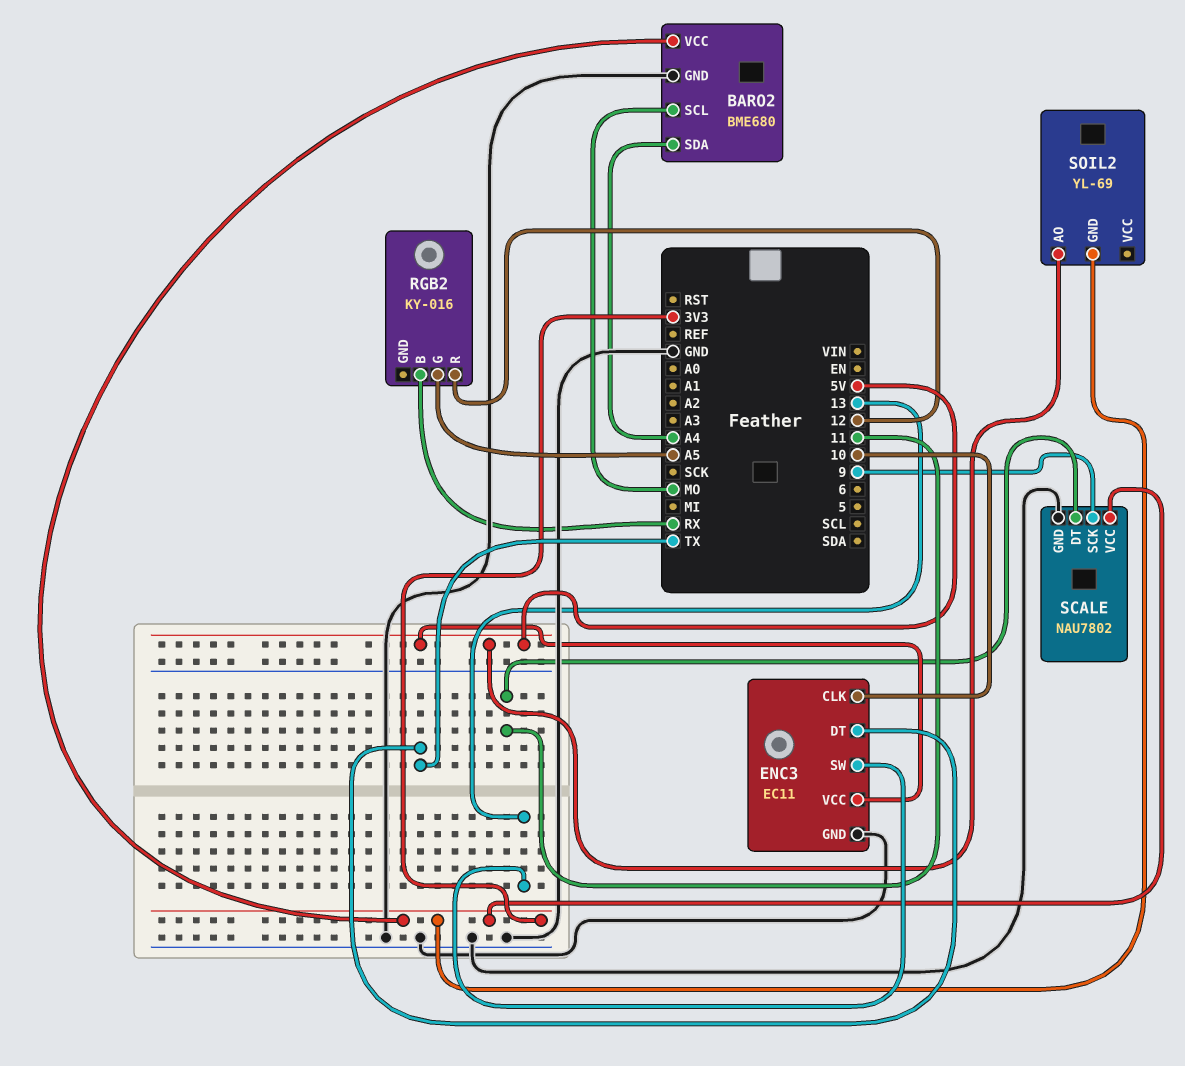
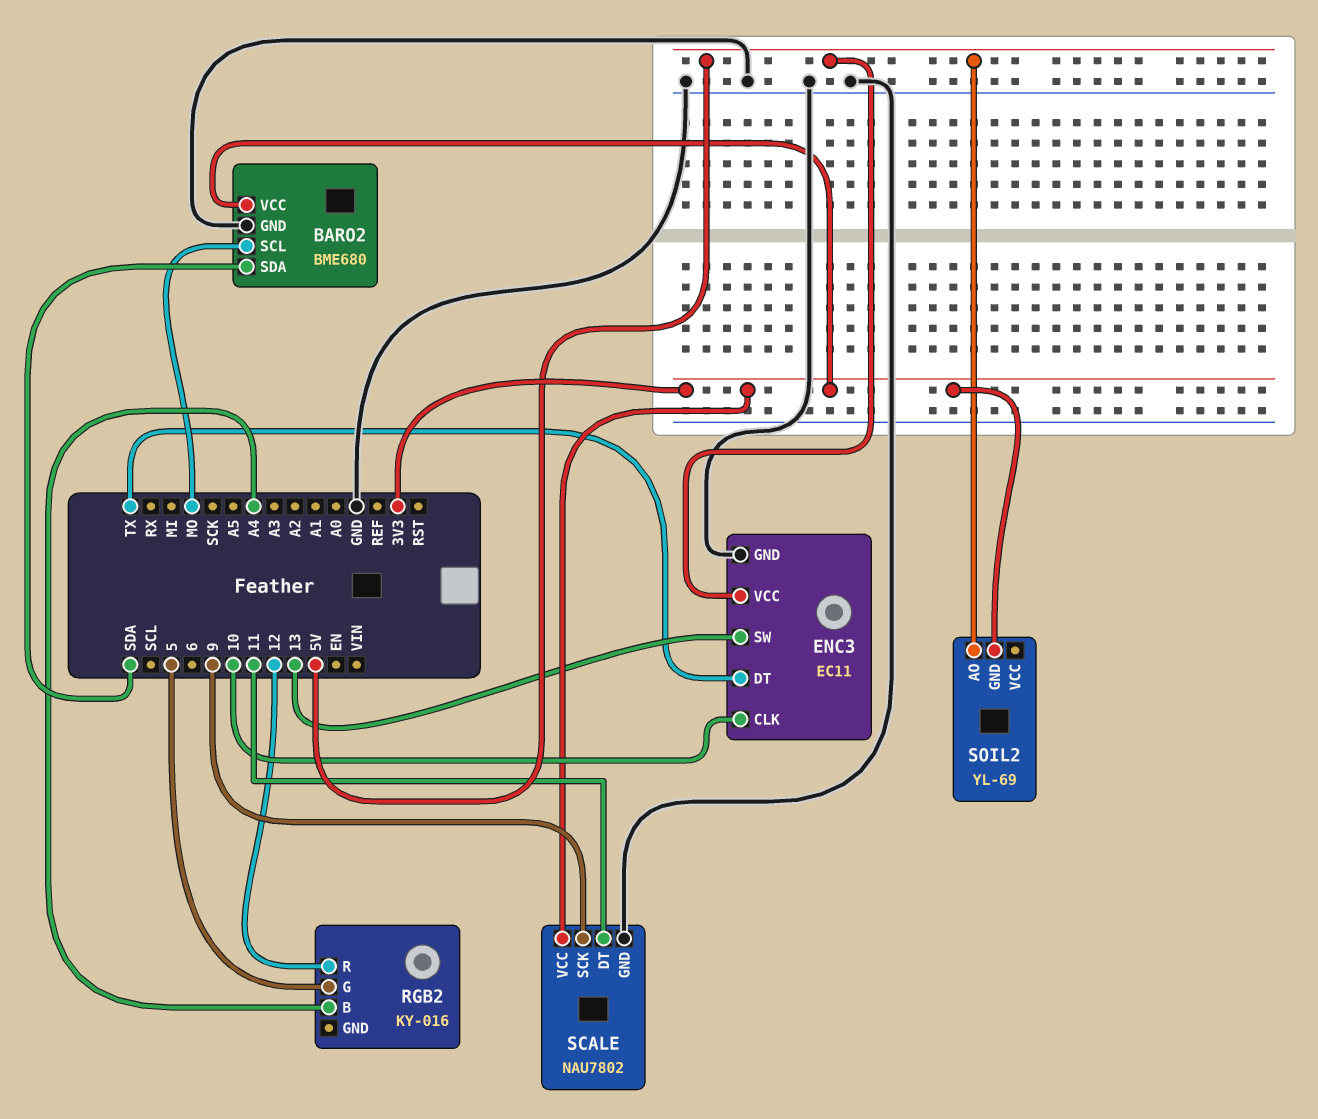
BARO2 pin SDA: A4 -> SDA
RGB2 pin B: RX -> A4
RGB2 pin G: A5 -> 5

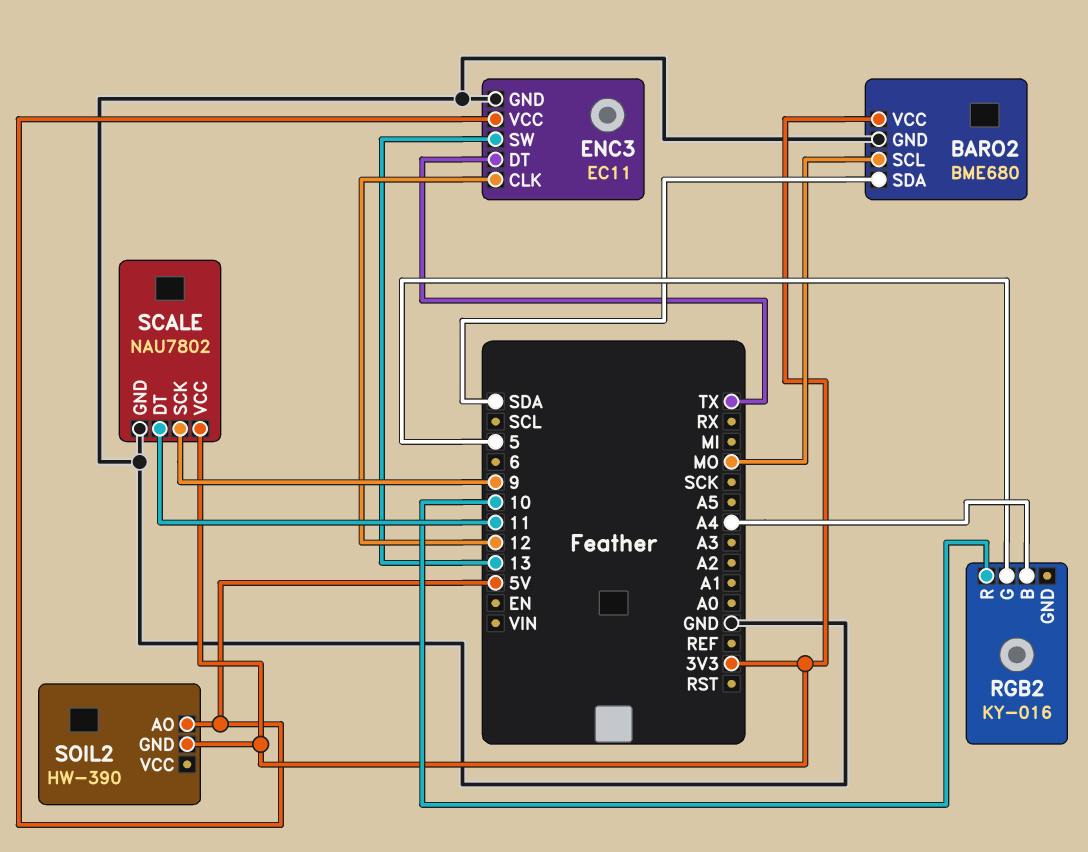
ENC3 pin CLK: 10 -> 12
RGB2 pin R: 12 -> 10
SOIL2: YL-69 -> HW-390

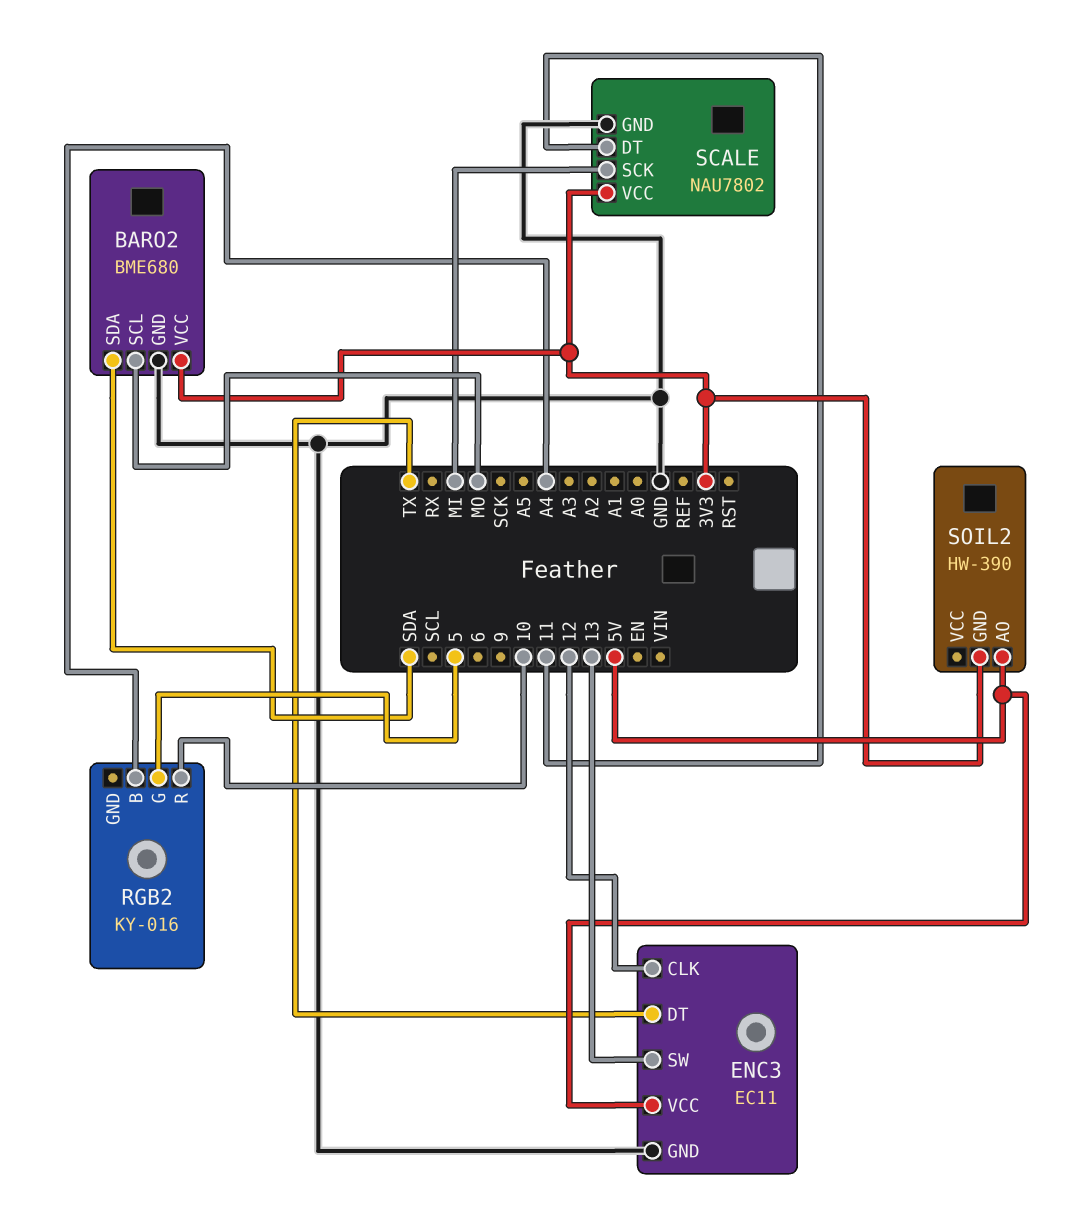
SCALE pin SCK: 9 -> MI

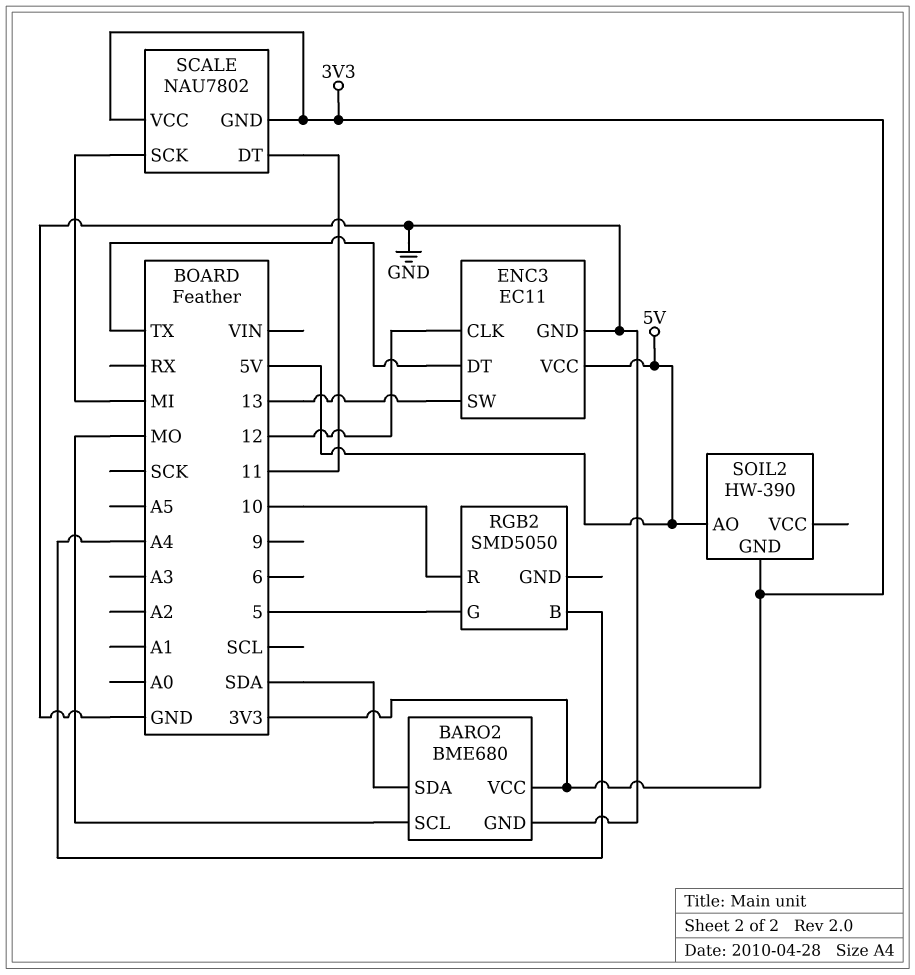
RGB2: KY-016 -> SMD5050
SCALE pin GND: GND -> 3V3

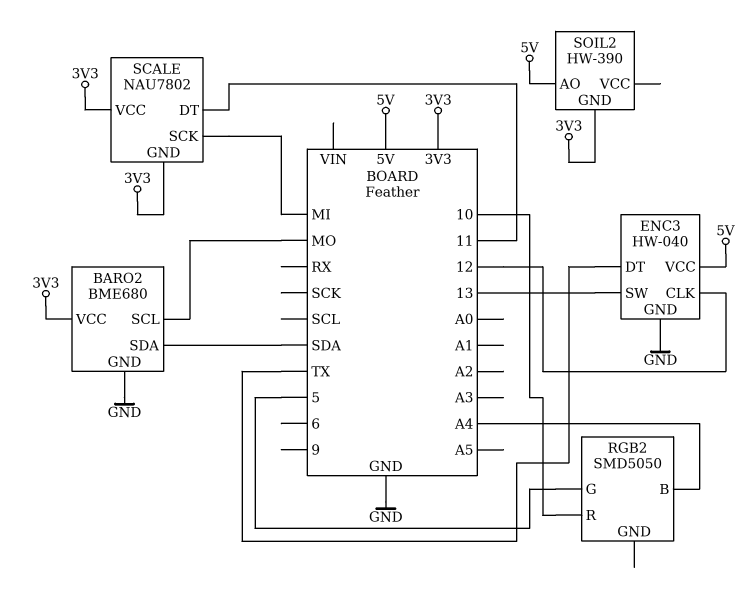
ENC3: EC11 -> HW-040

